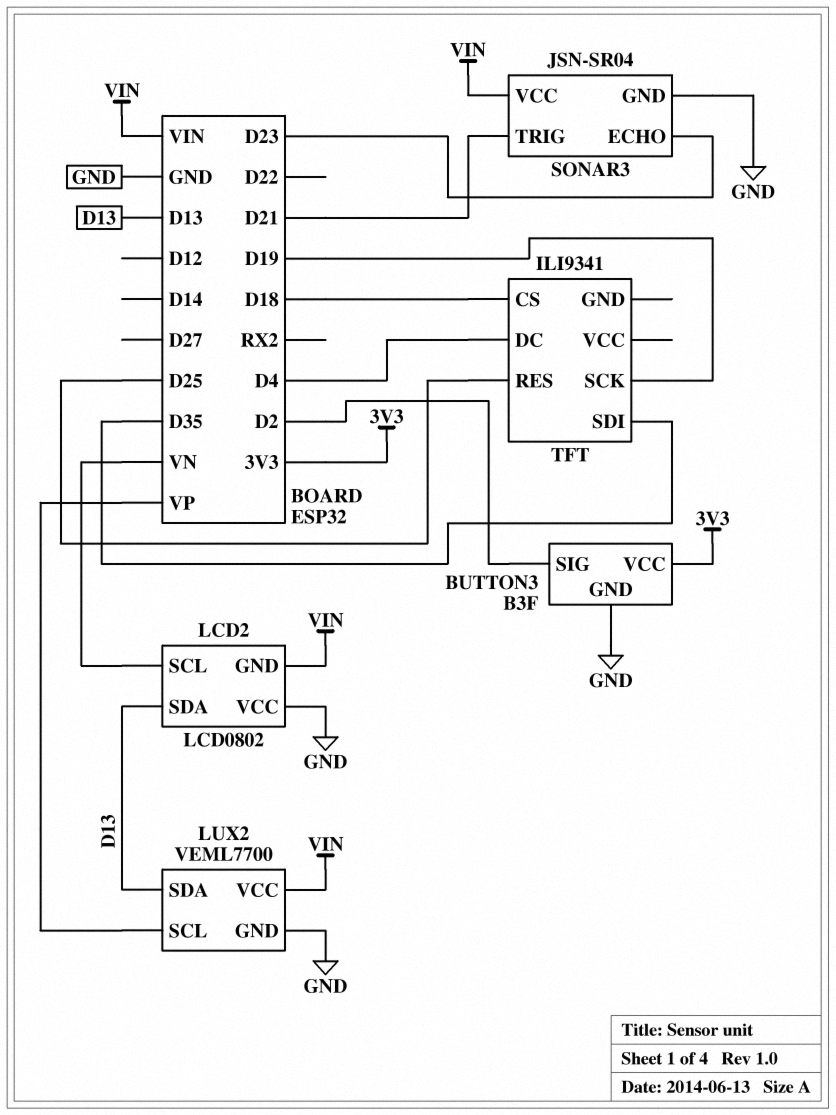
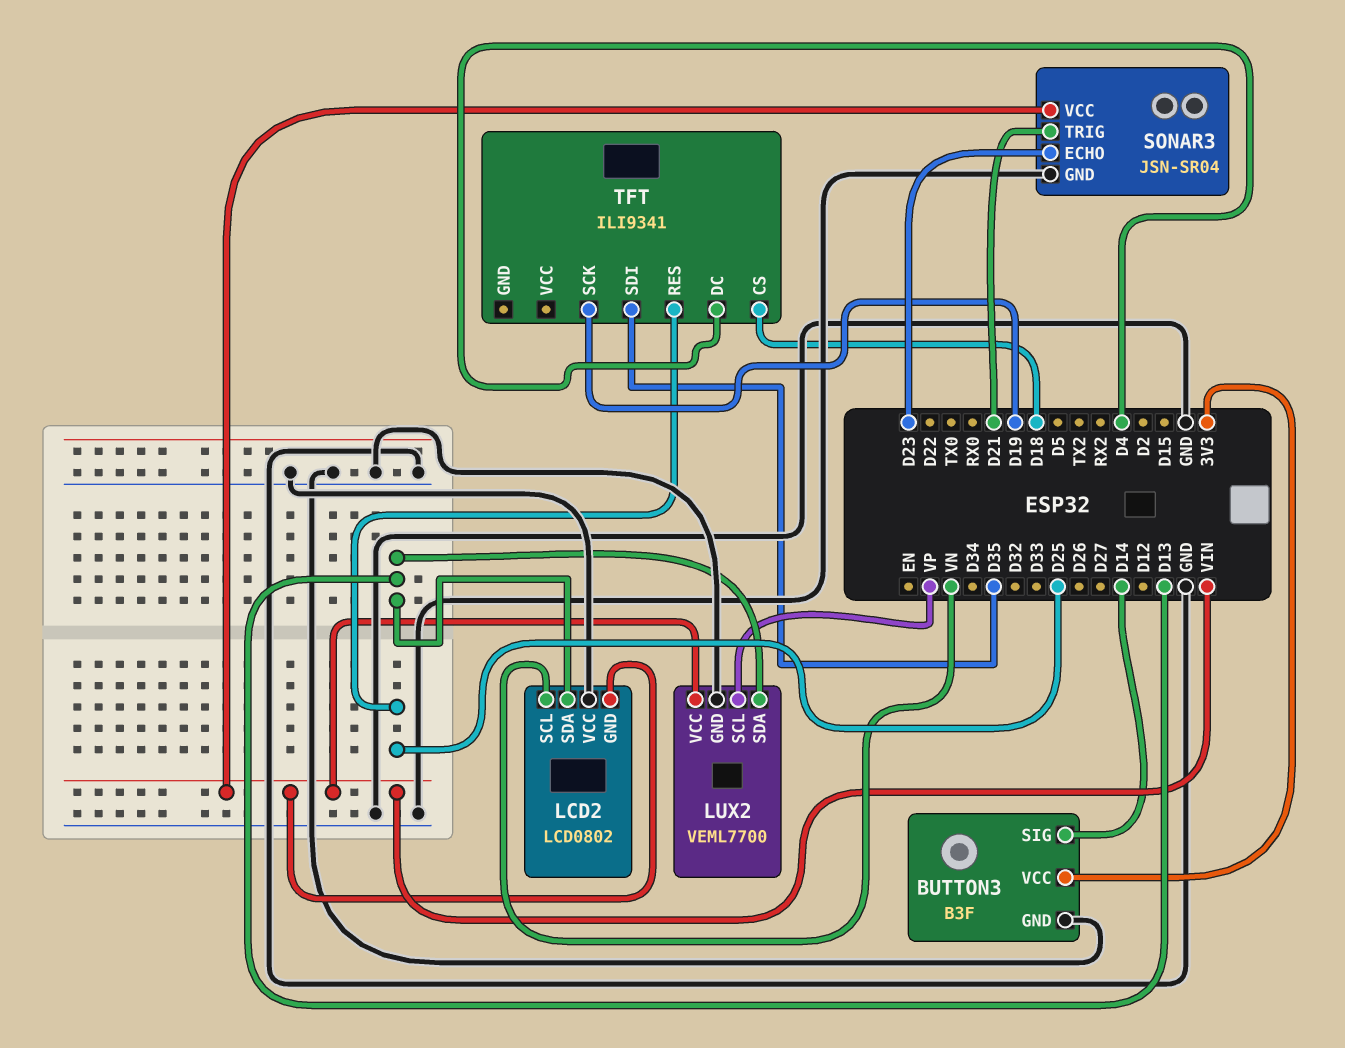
BUTTON3 pin SIG: D2 -> D14

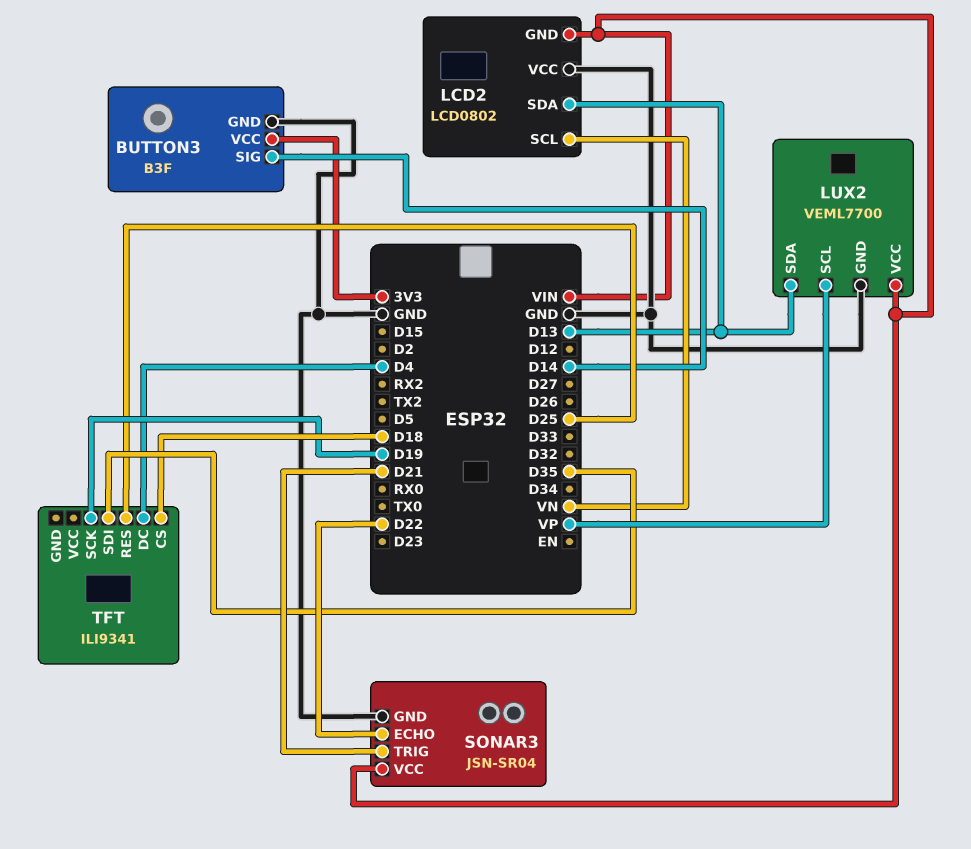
SONAR3 pin ECHO: D23 -> D22

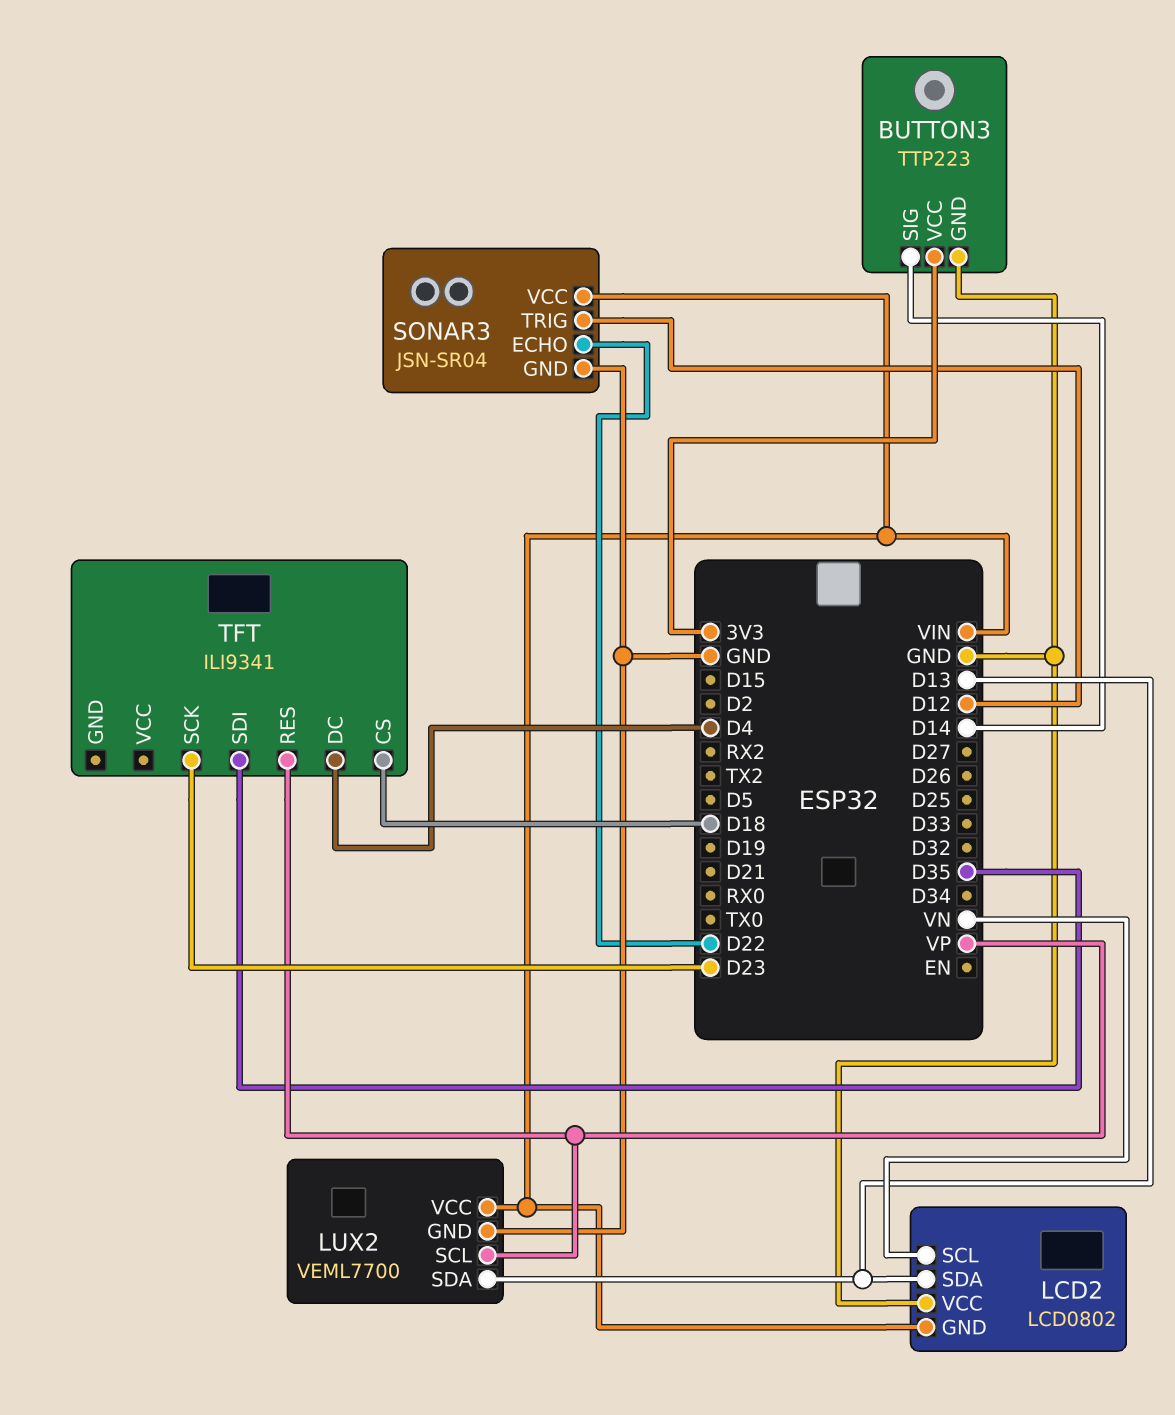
BUTTON3: B3F -> TTP223
SONAR3 pin TRIG: D21 -> D12
TFT pin RES: D25 -> VP
TFT pin SCK: D19 -> D23

